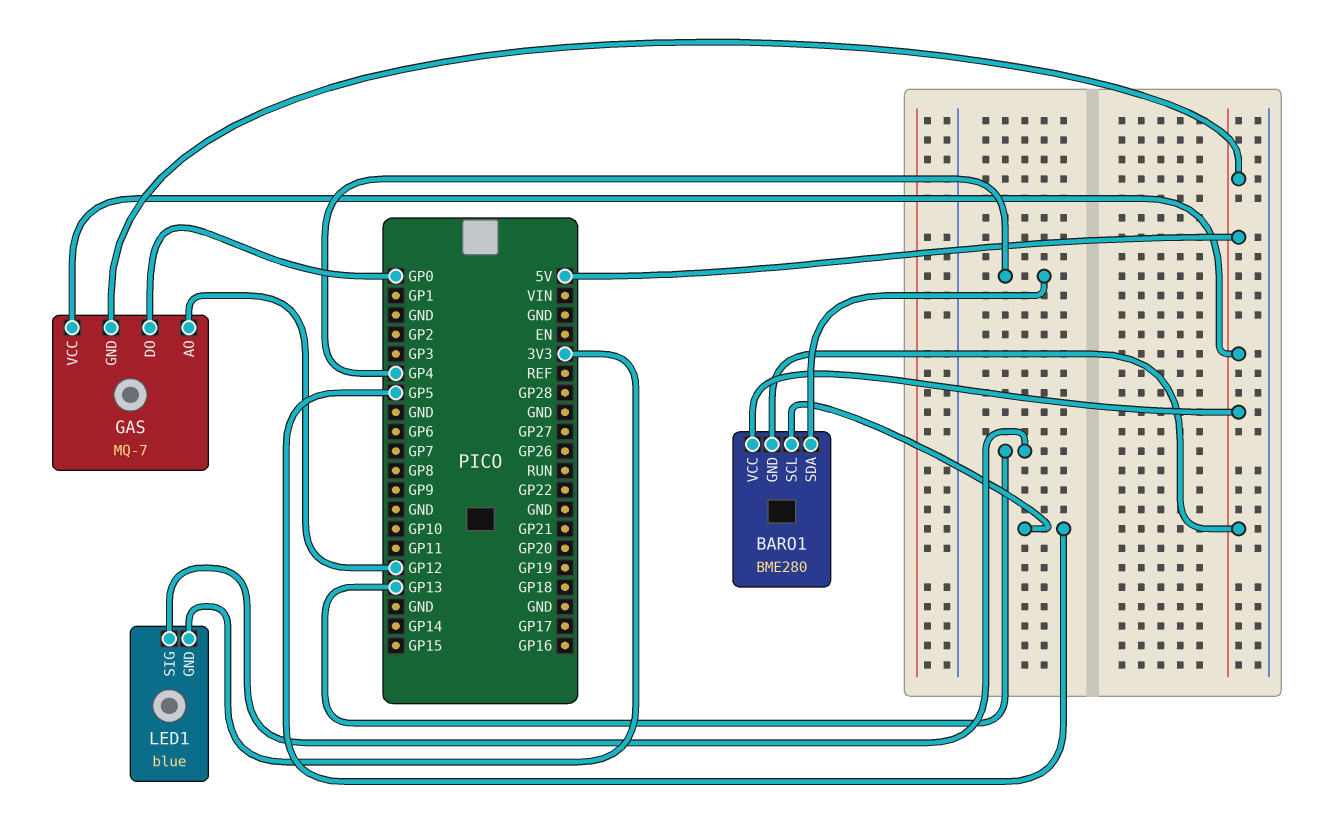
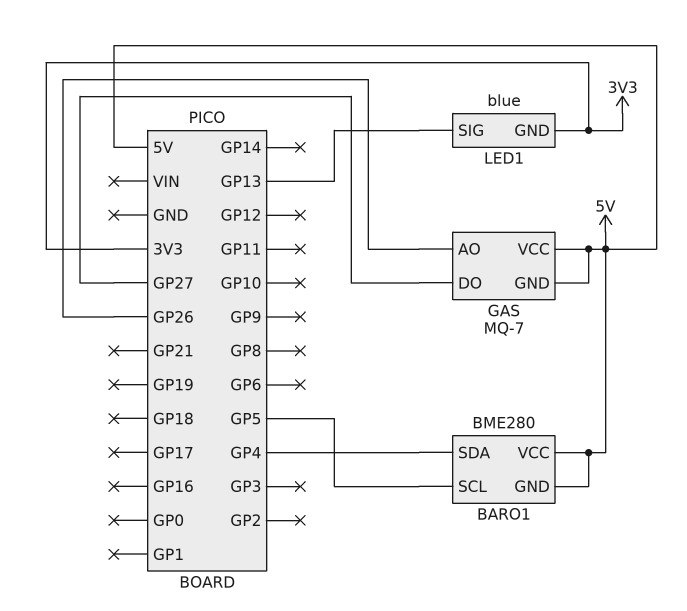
GAS pin AO: GP12 -> GP26
GAS pin DO: GP0 -> GP27

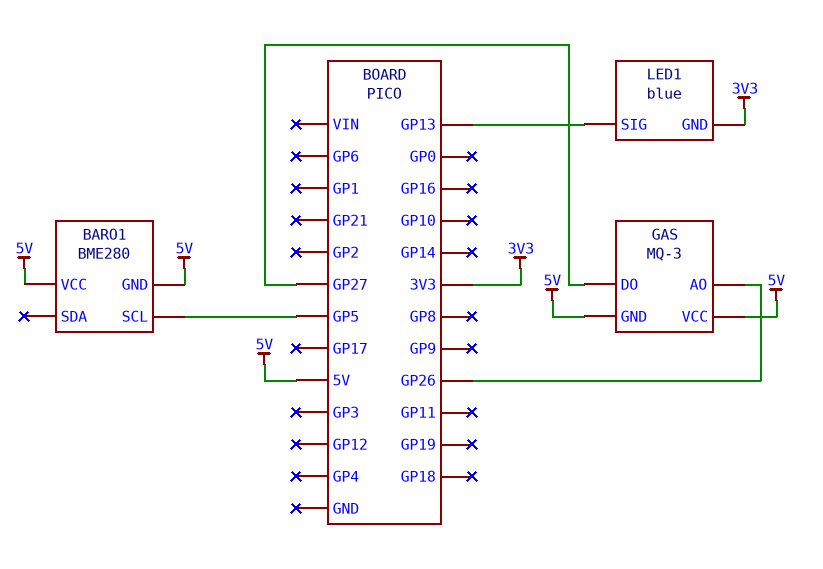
BARO1 pin SDA: GP4 -> none
GAS: MQ-7 -> MQ-3

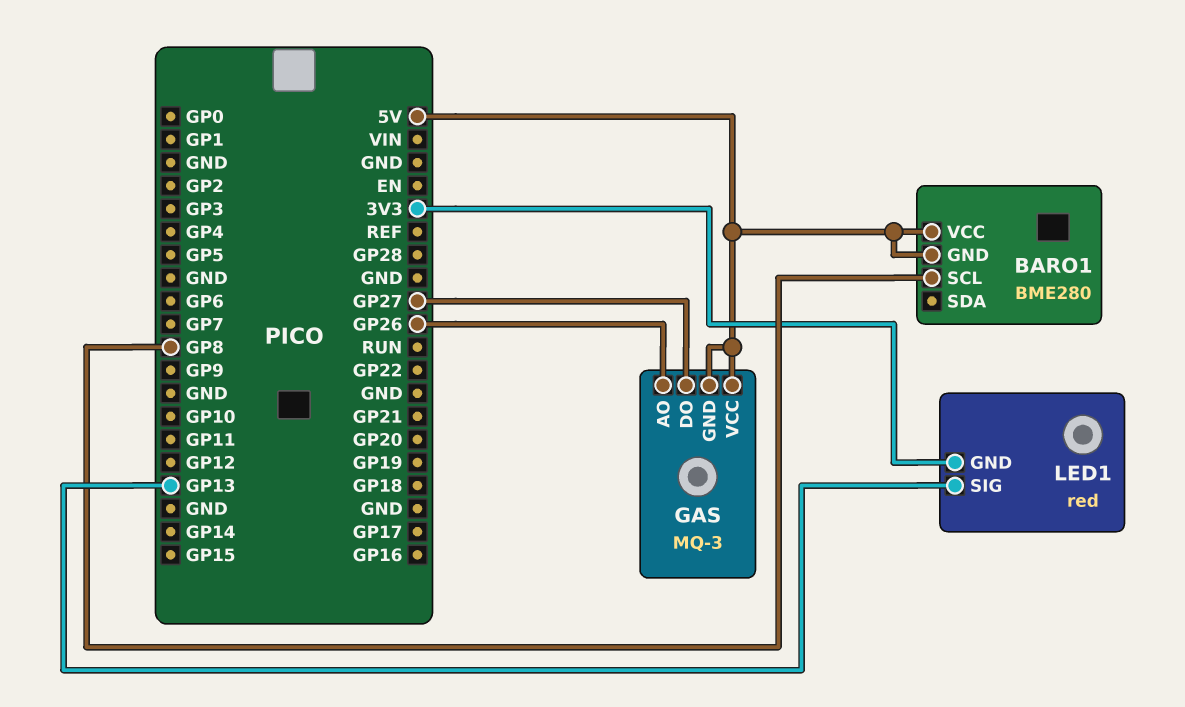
BARO1 pin SCL: GP5 -> GP8
LED1: blue -> red

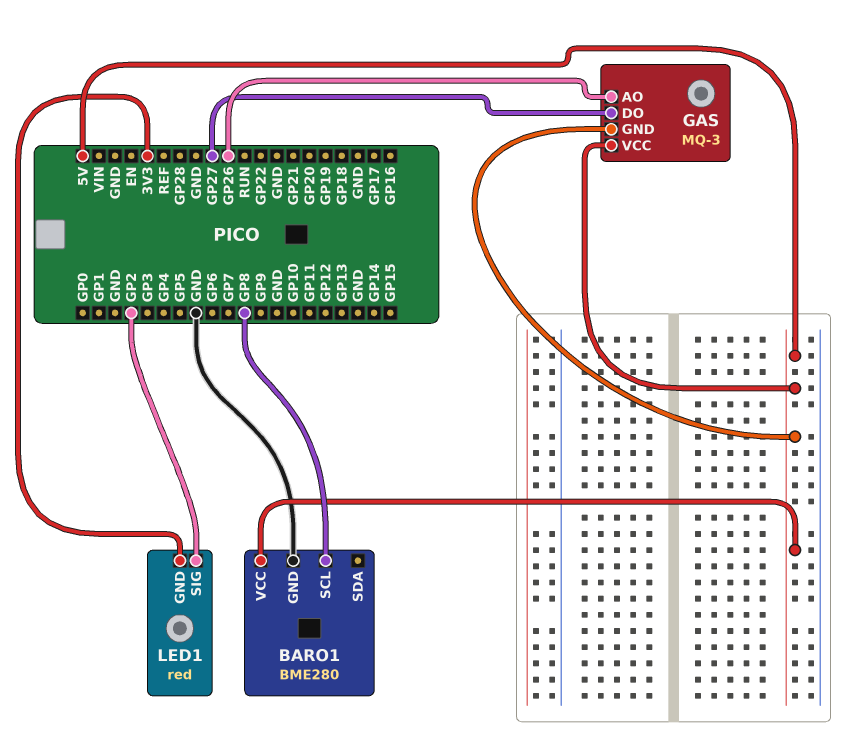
BARO1 pin GND: 5V -> GND
LED1 pin SIG: GP13 -> GP2

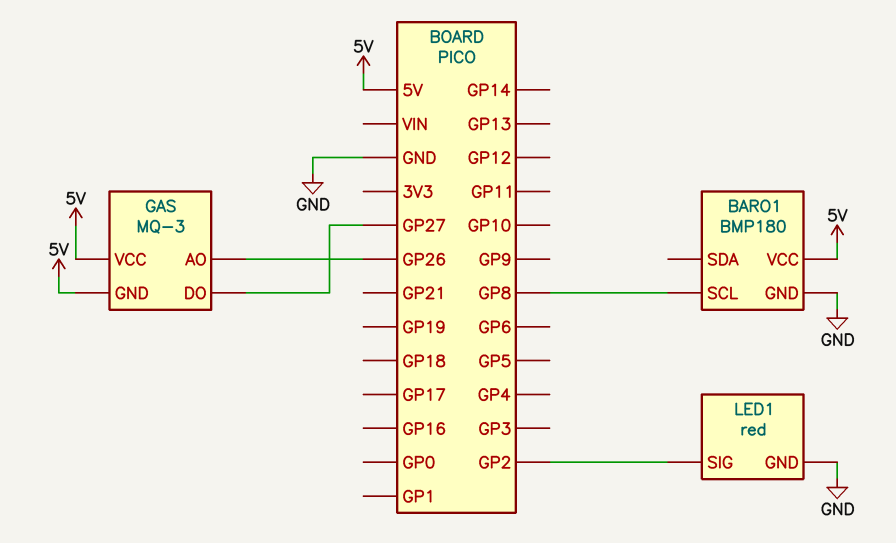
BARO1: BME280 -> BMP180
LED1 pin GND: 3V3 -> GND

